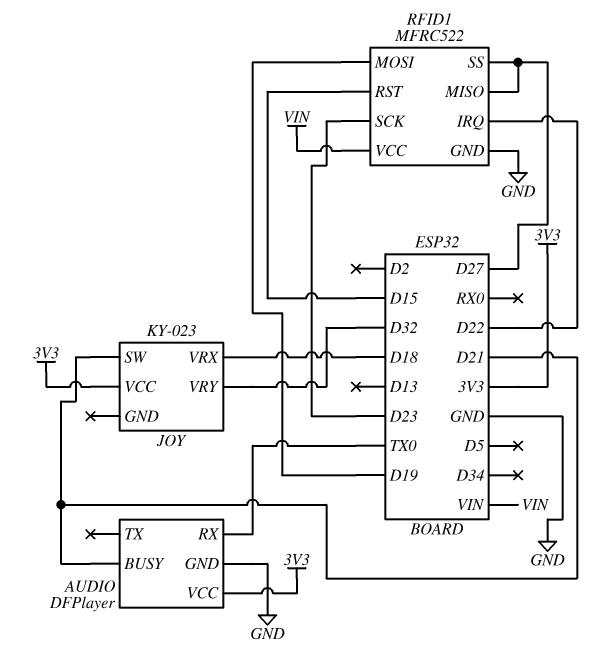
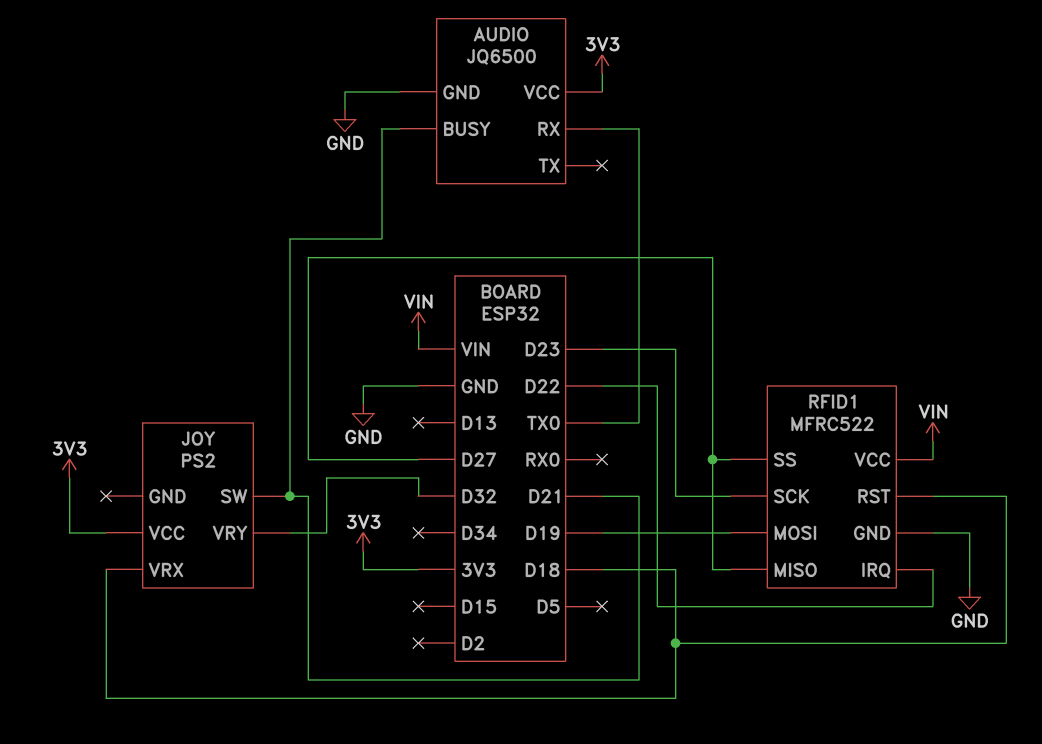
AUDIO: DFPlayer -> JQ6500
JOY: KY-023 -> PS2
RFID1 pin RST: D15 -> D18

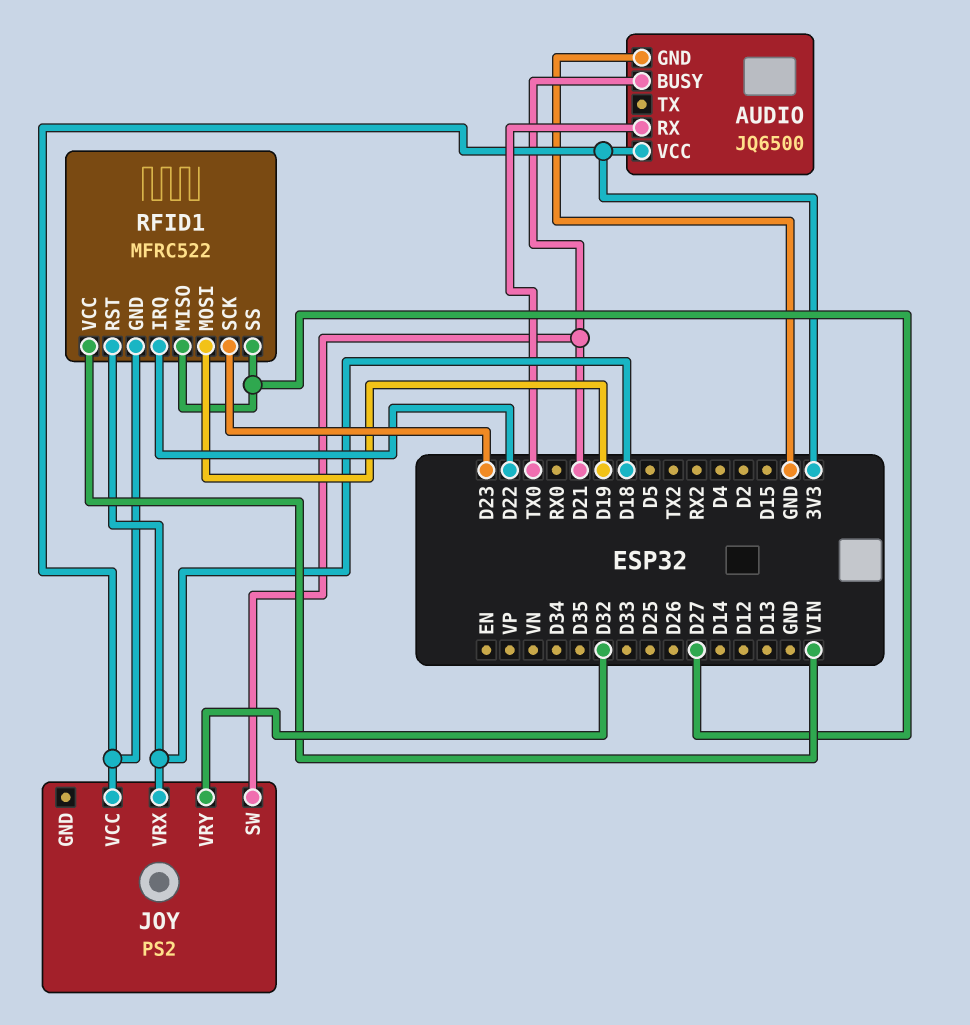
RFID1 pin GND: GND -> 3V3

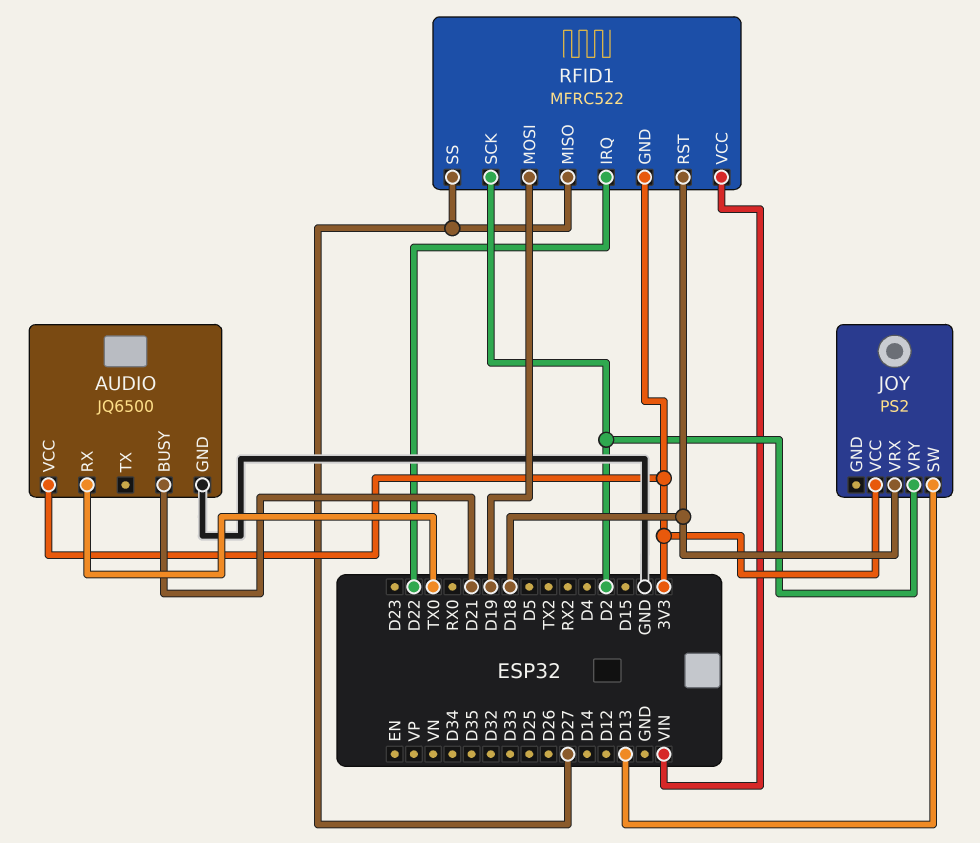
JOY pin SW: D21 -> D13
JOY pin VRY: D32 -> D2
RFID1 pin SCK: D23 -> D2

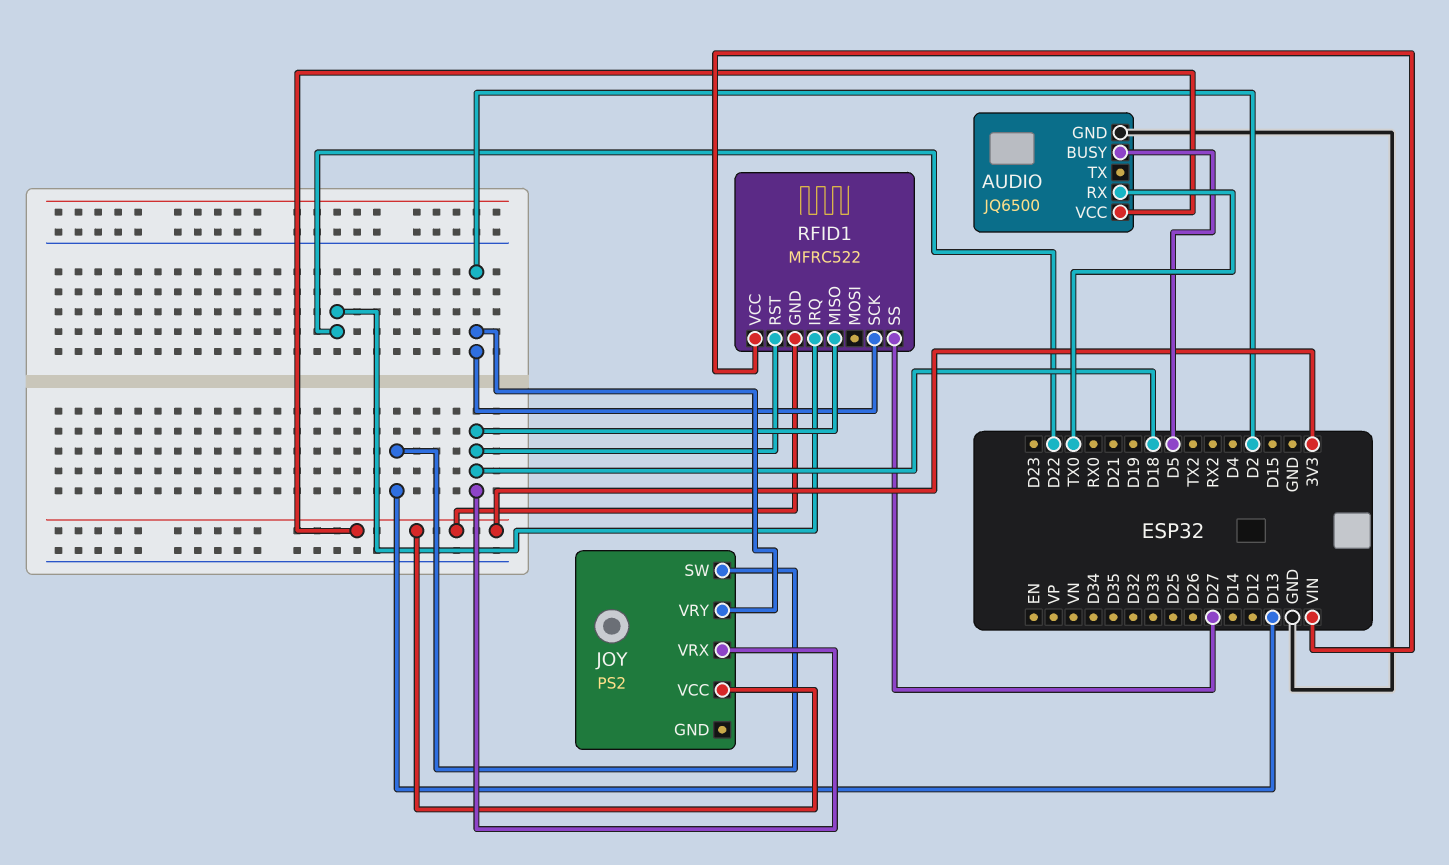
AUDIO pin BUSY: D21 -> D5
RFID1 pin MISO: D27 -> D18
RFID1 pin MOSI: D19 -> none

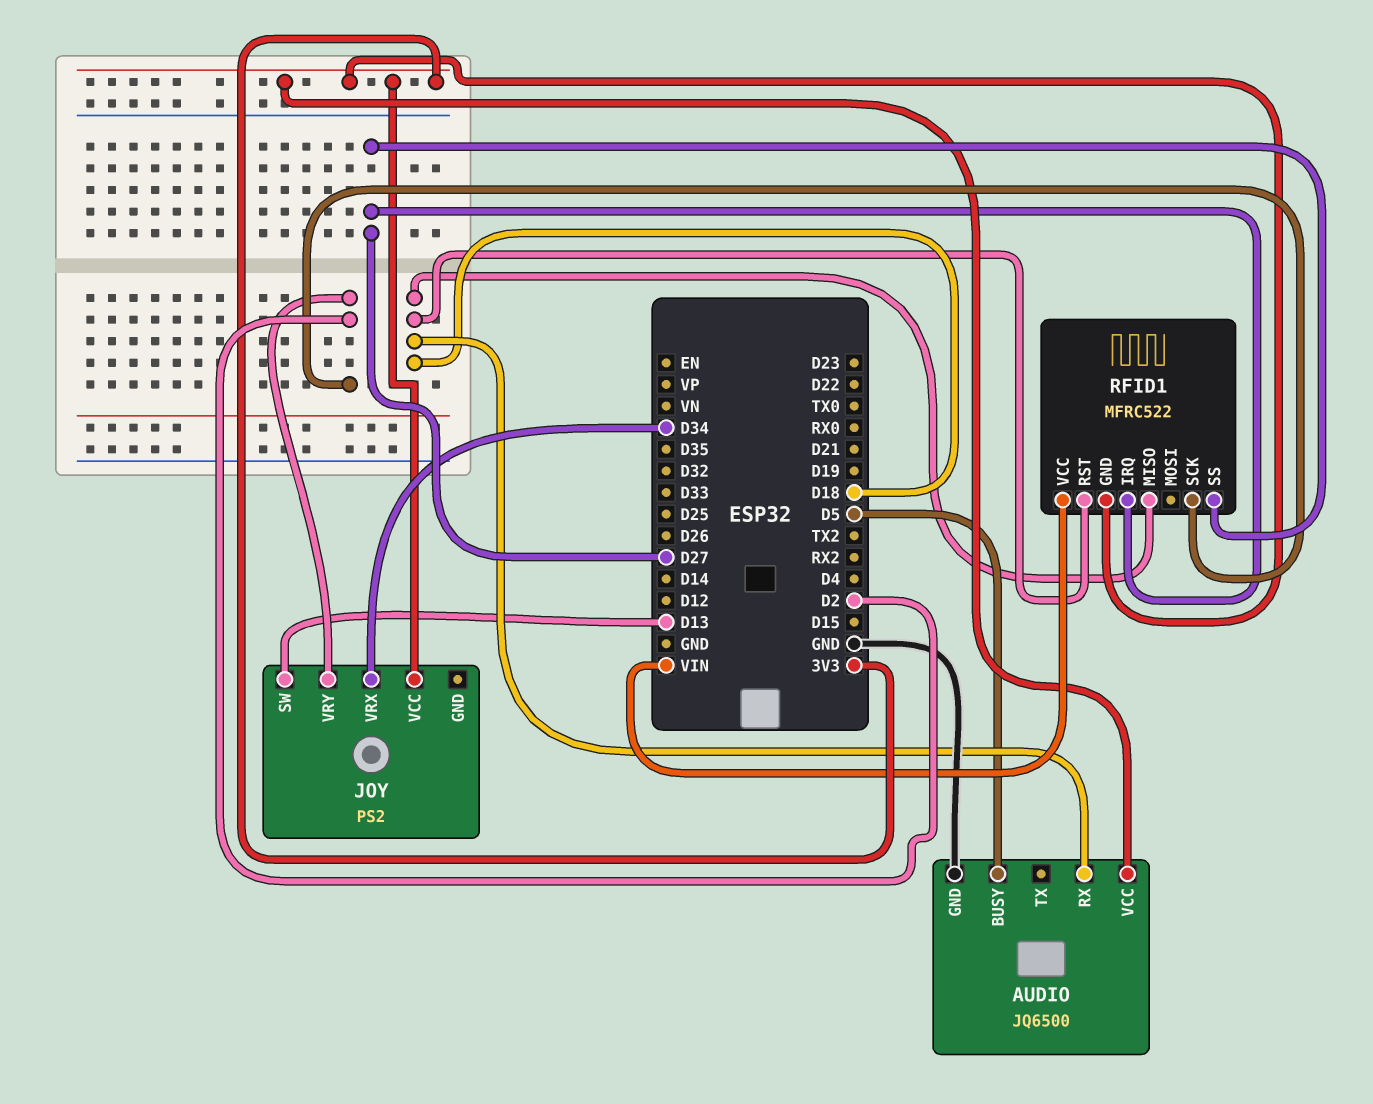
AUDIO pin RX: TX0 -> D18
JOY pin VRX: D18 -> D34
RFID1 pin IRQ: D22 -> D27

